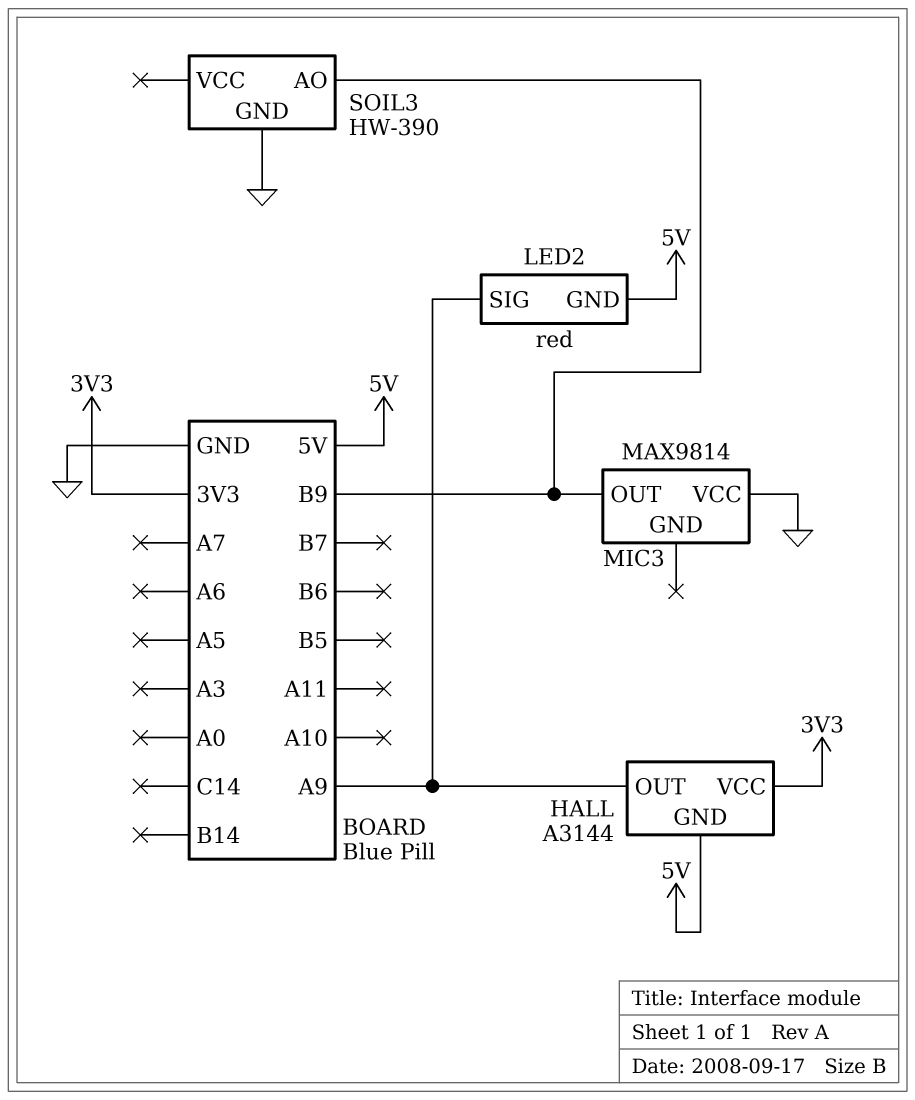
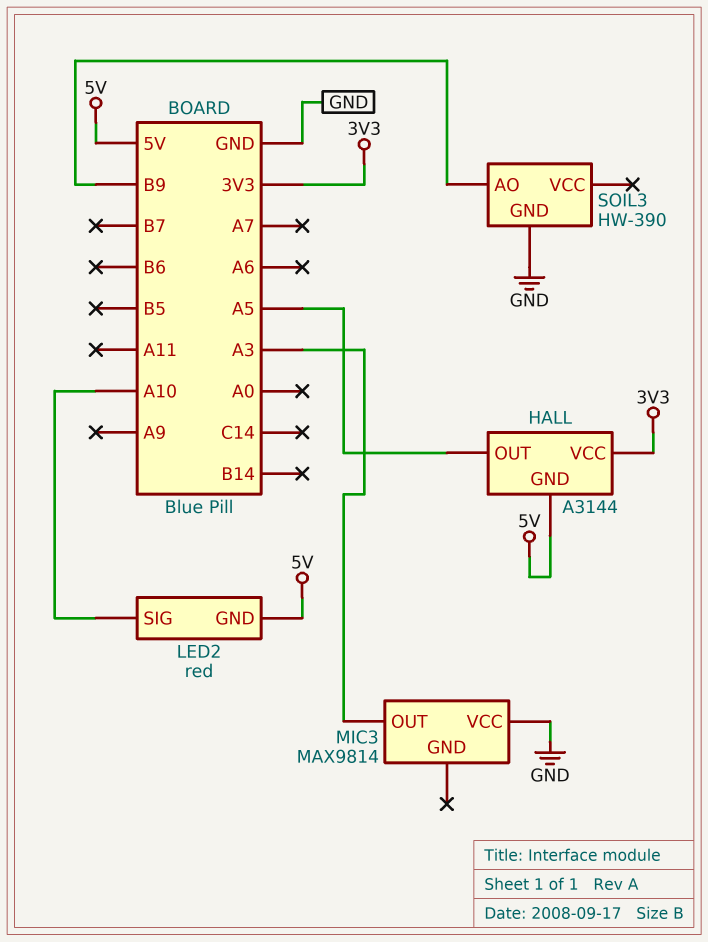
HALL pin OUT: A9 -> A5
LED2 pin SIG: A9 -> A10
MIC3 pin OUT: B9 -> A3

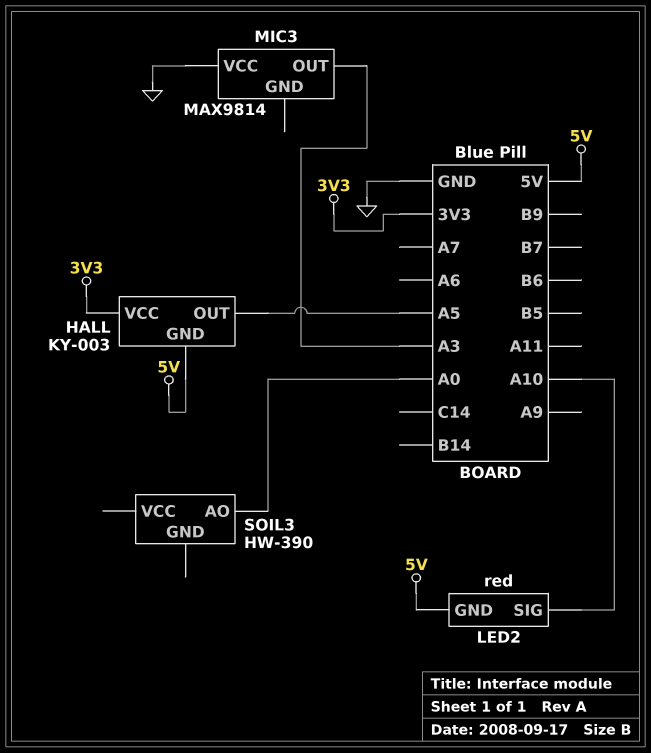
HALL: A3144 -> KY-003
SOIL3 pin AO: B9 -> A0
SOIL3 pin GND: GND -> none

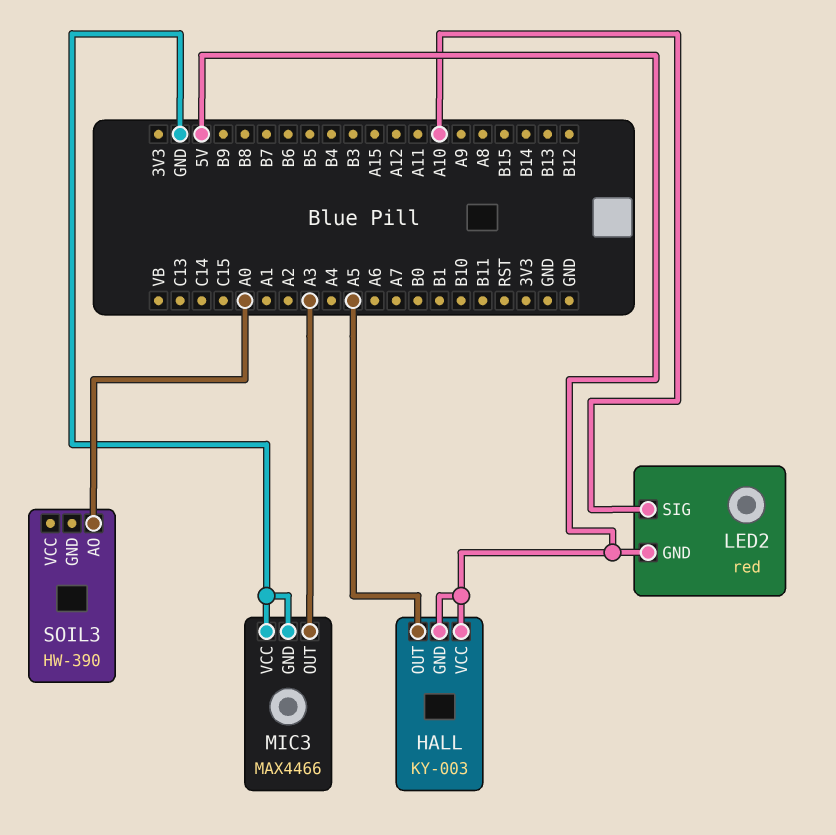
HALL pin VCC: 3V3 -> 5V
MIC3: MAX9814 -> MAX4466
MIC3 pin GND: none -> GND

